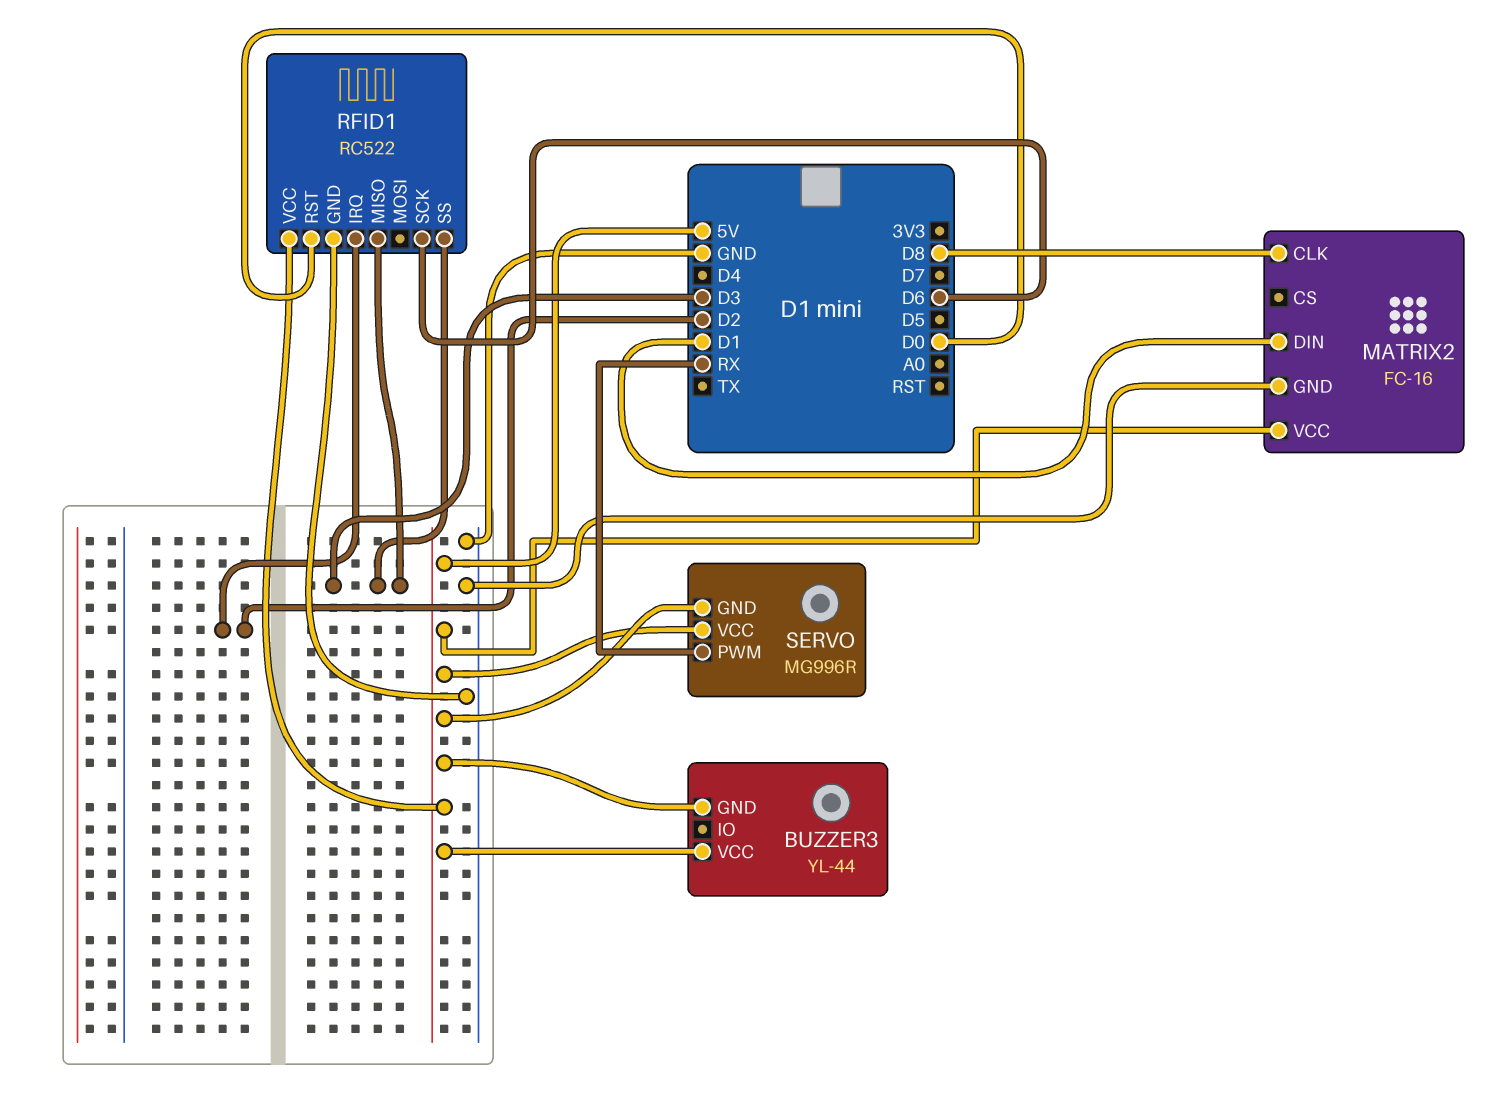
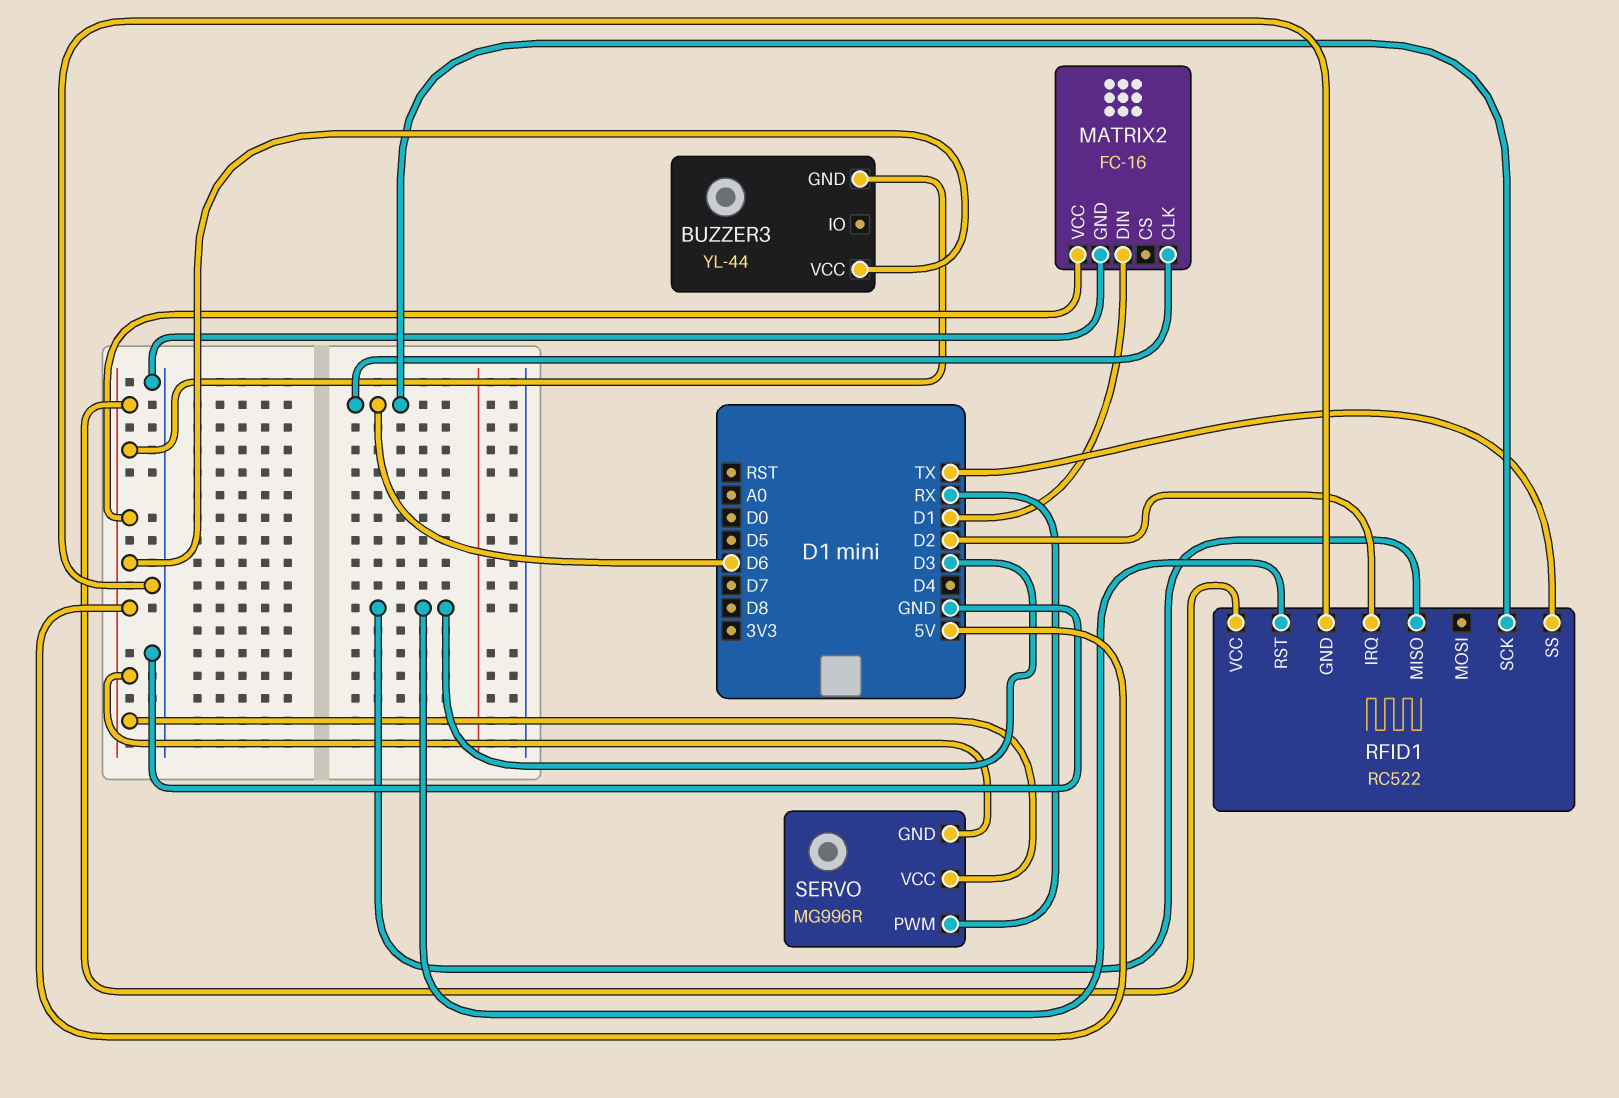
MATRIX2 pin CLK: D8 -> D6
RFID1 pin RST: D0 -> D3
RFID1 pin SS: D3 -> TX

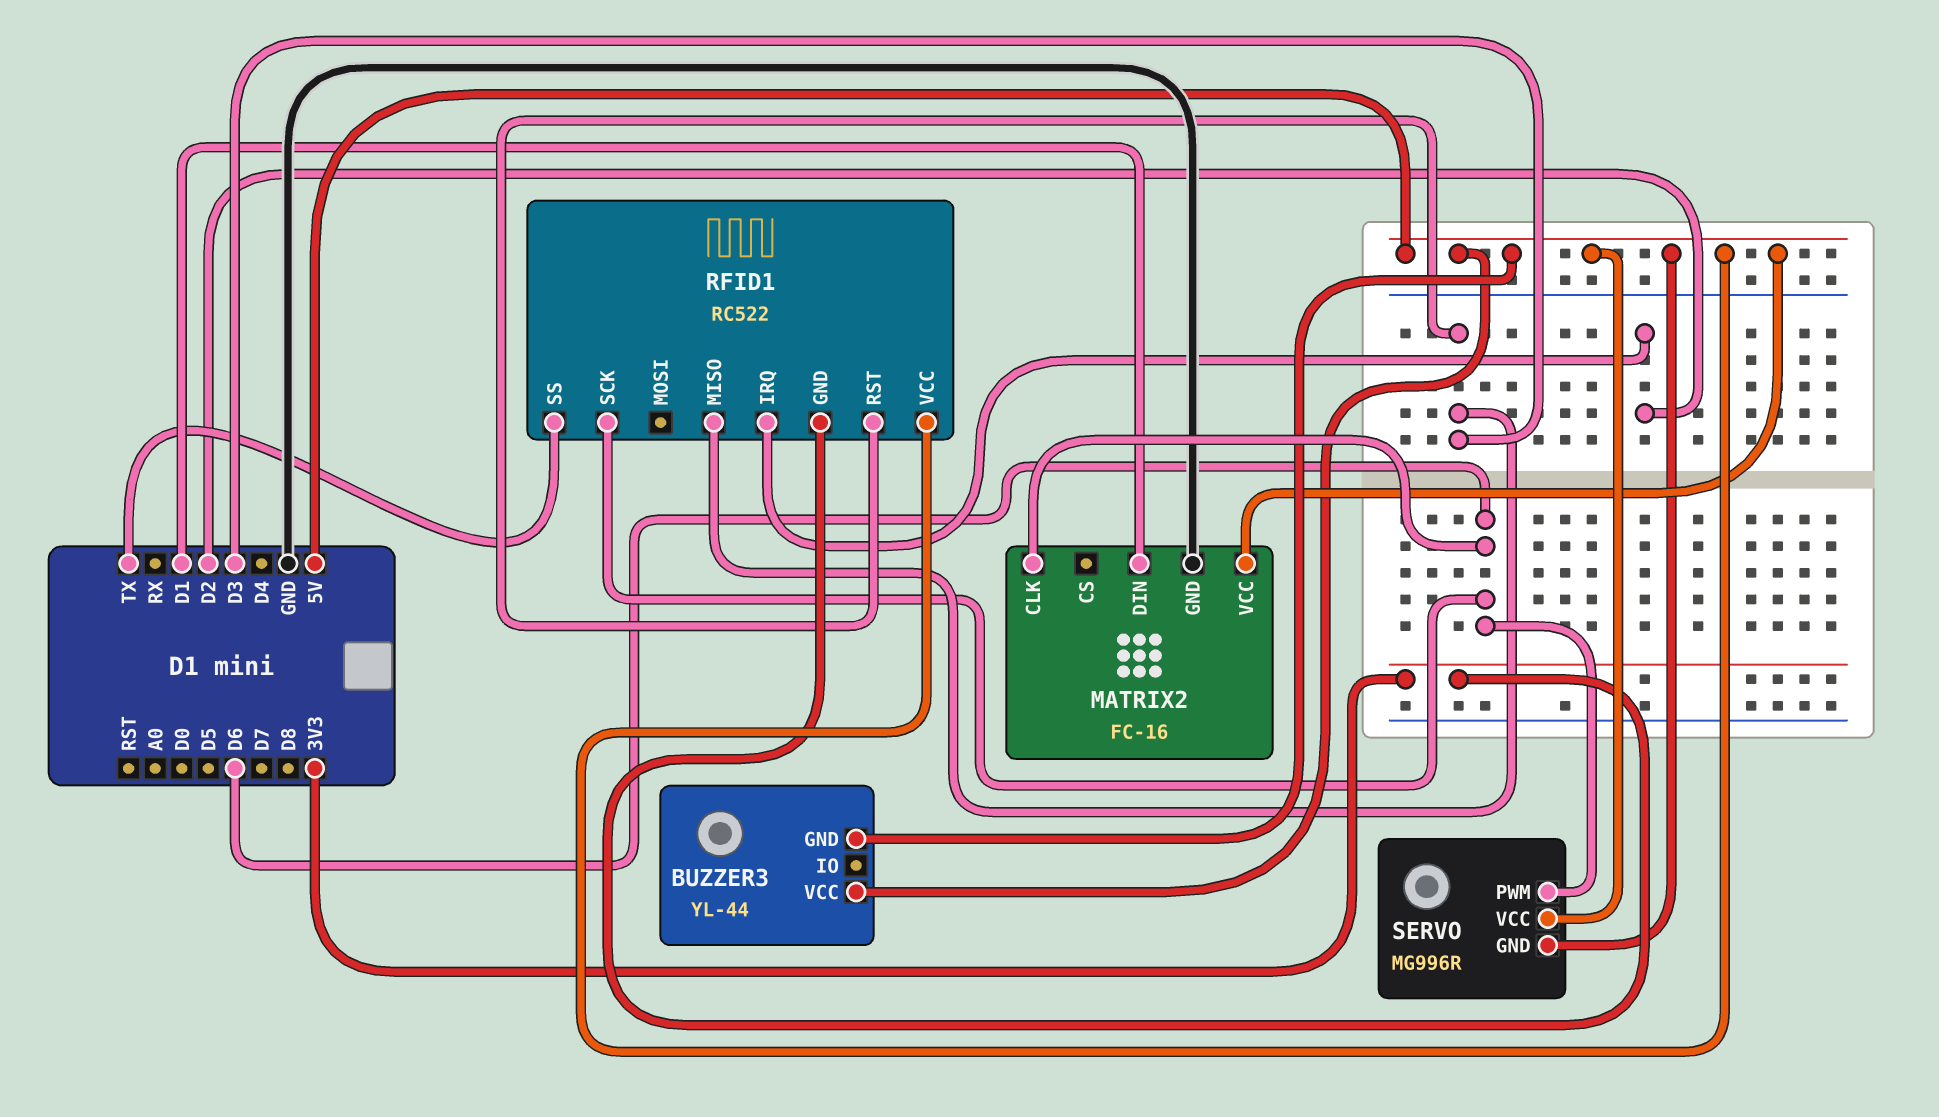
RFID1 pin GND: GND -> 3V3
SERVO pin PWM: RX -> D6

